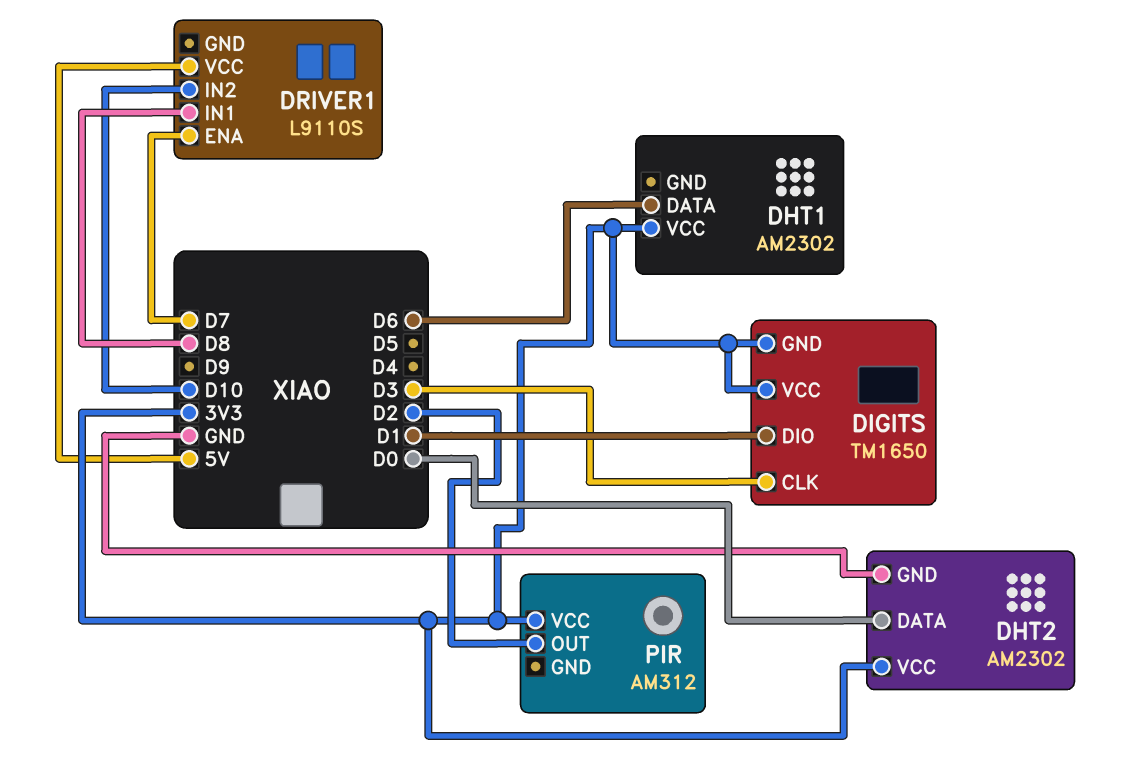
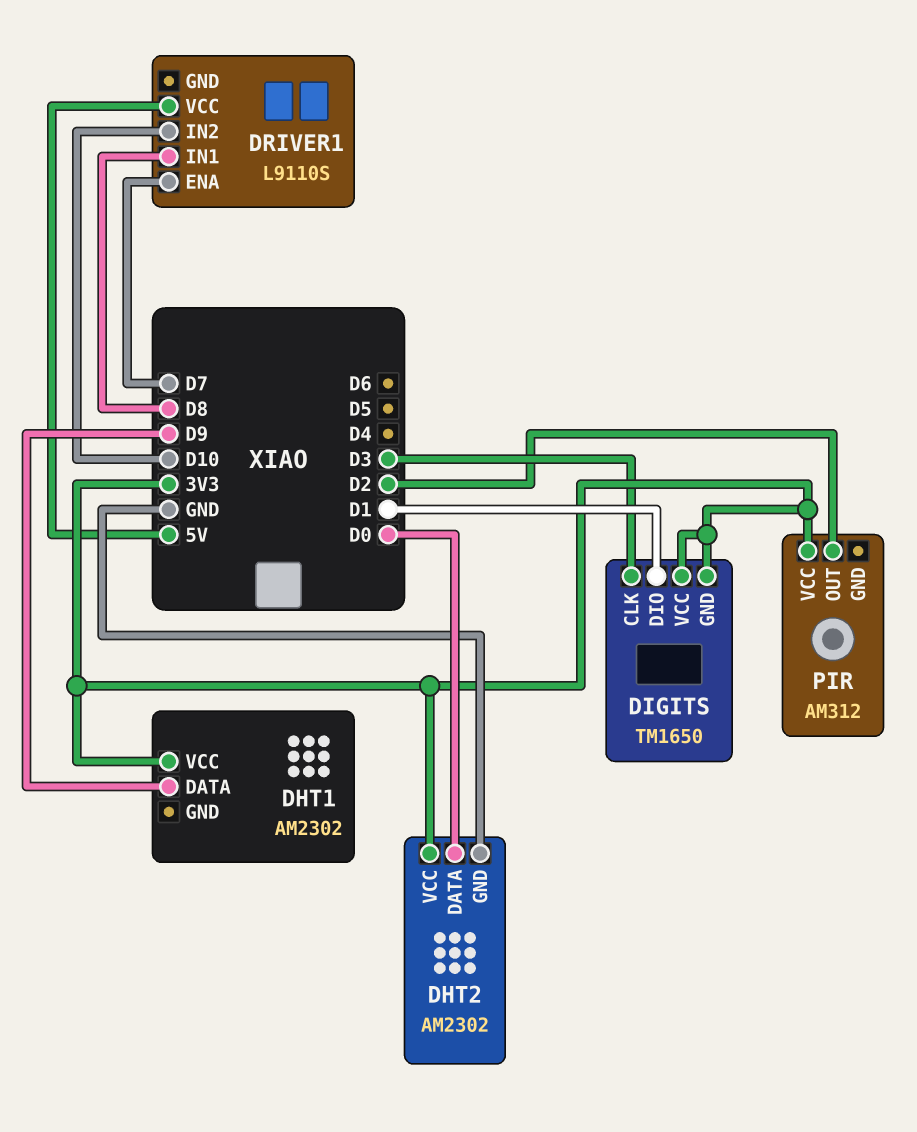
DHT1 pin DATA: D6 -> D9

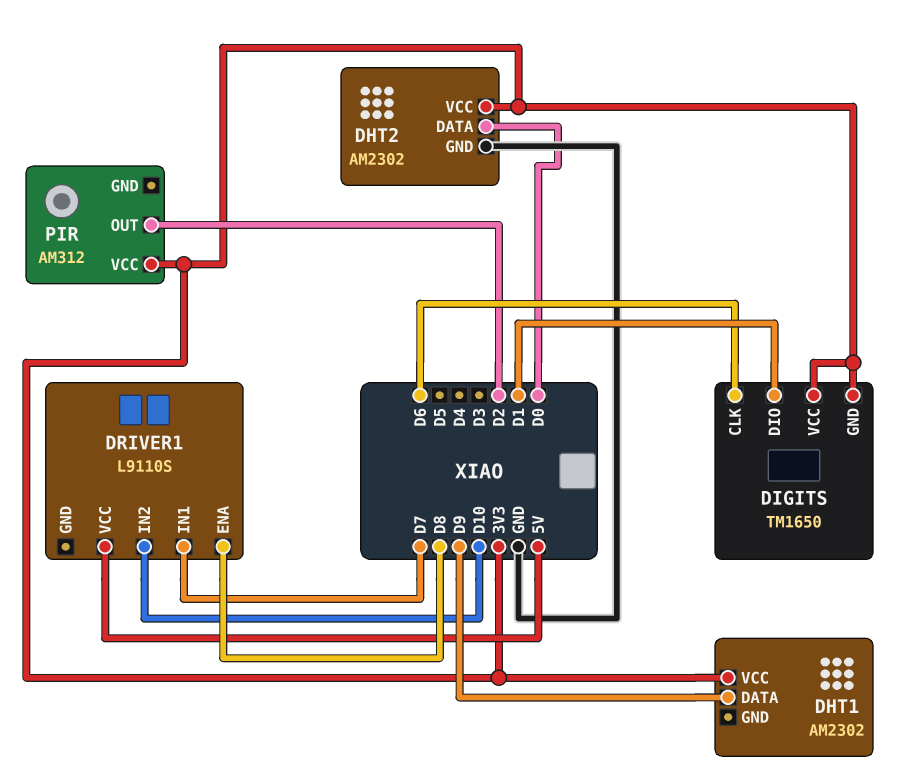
DIGITS pin CLK: D3 -> D6
DRIVER1 pin ENA: D7 -> D8
DRIVER1 pin IN1: D8 -> D7

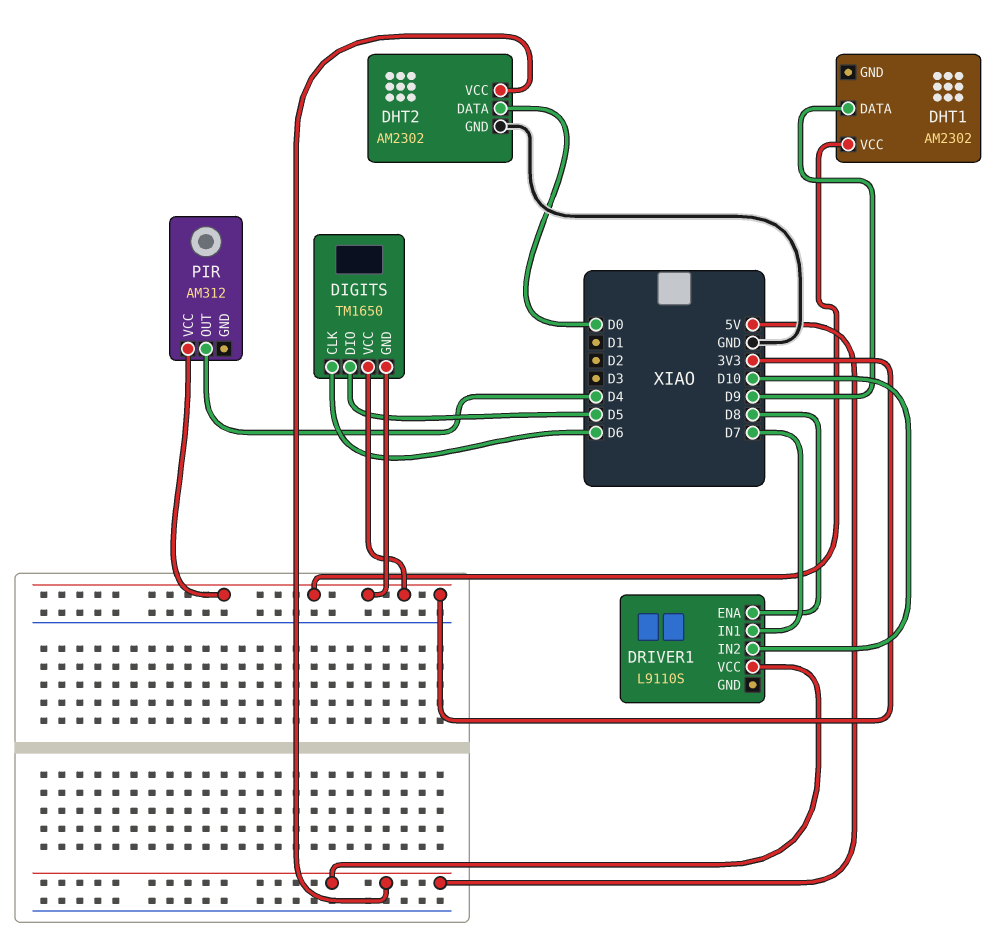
DHT2 pin VCC: 3V3 -> 5V
DIGITS pin DIO: D1 -> D5
PIR pin OUT: D2 -> D4

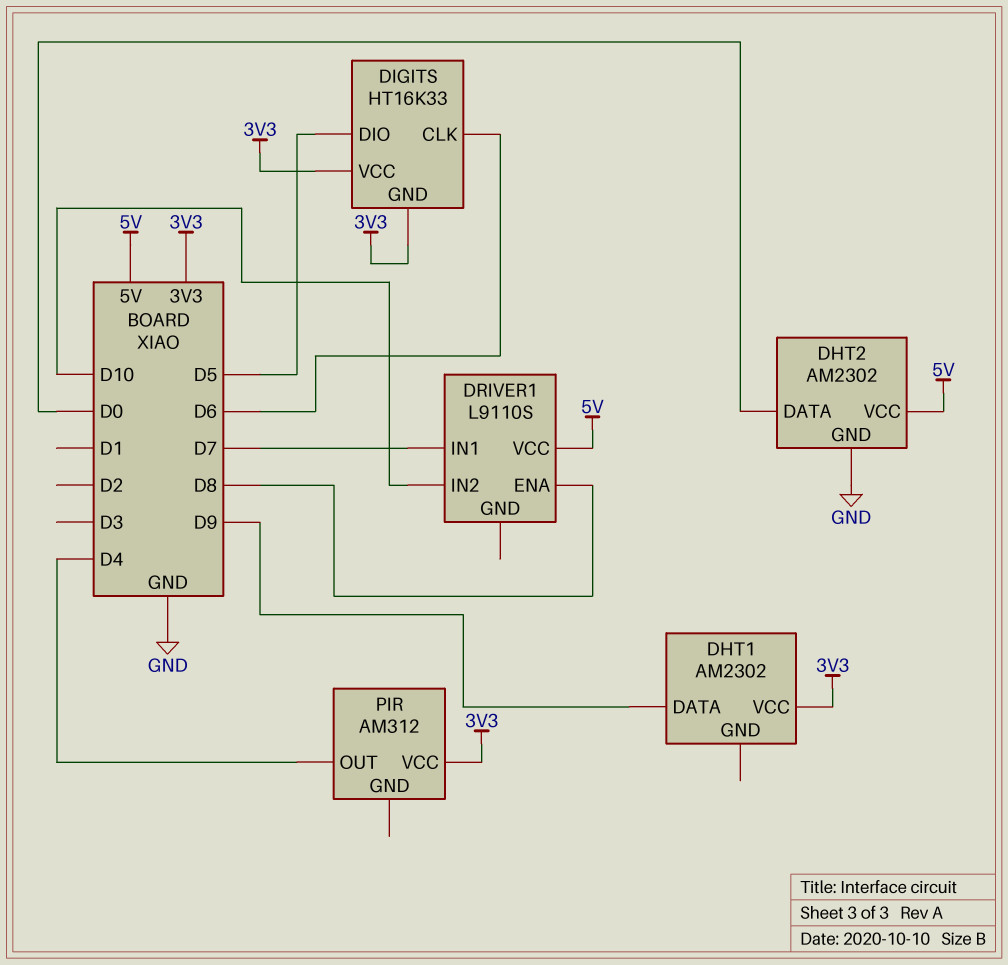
DIGITS: TM1650 -> HT16K33

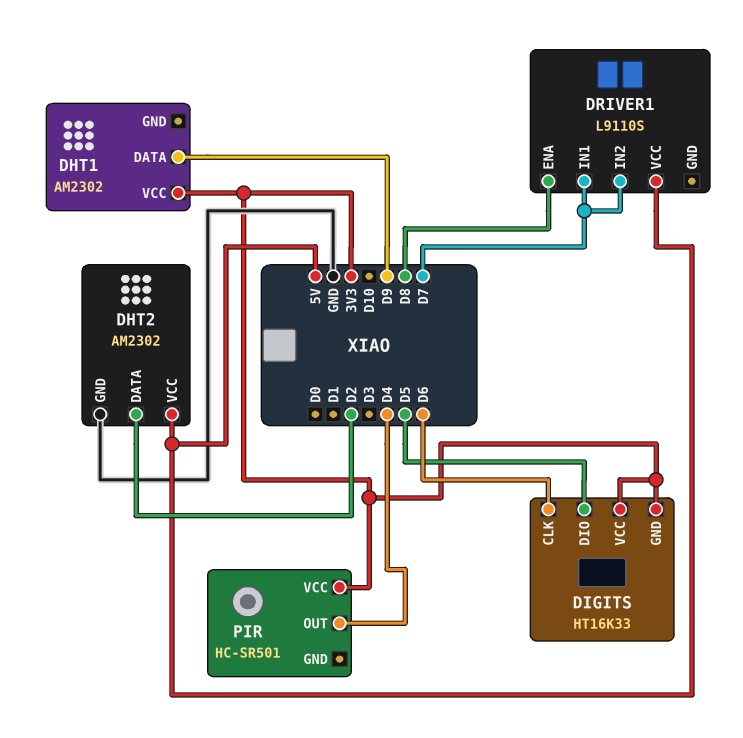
DHT2 pin DATA: D0 -> D2
DRIVER1 pin IN2: D10 -> D7
PIR: AM312 -> HC-SR501

